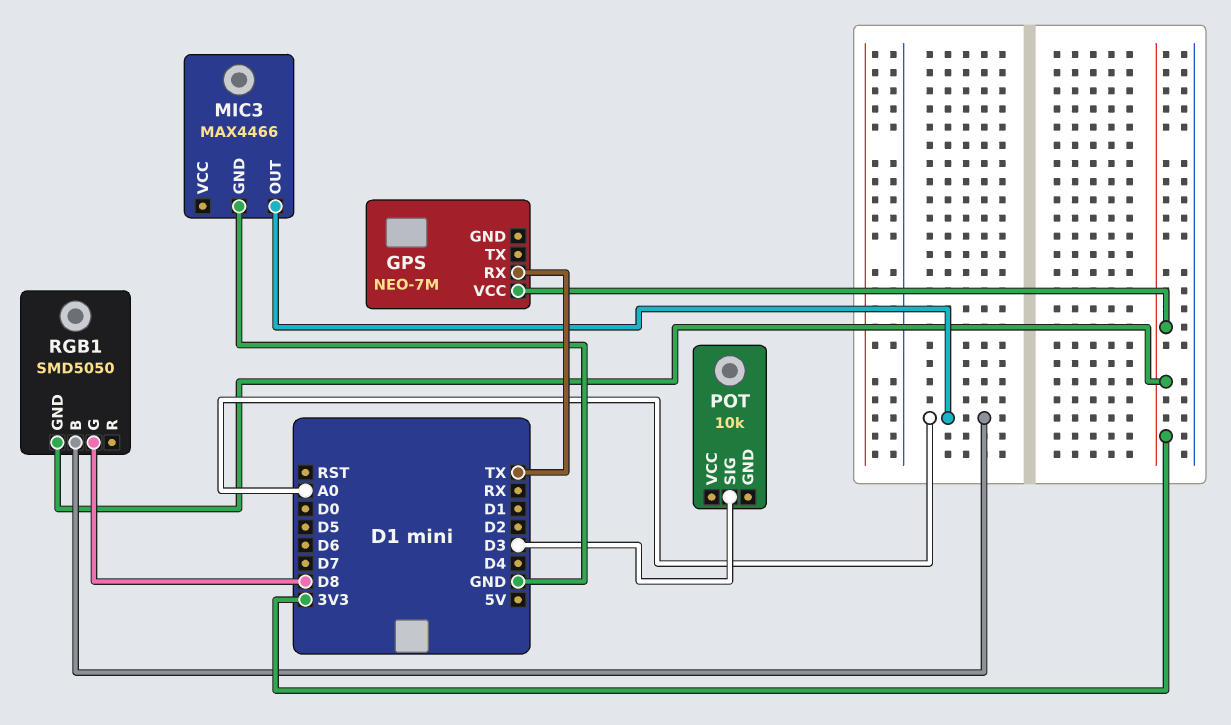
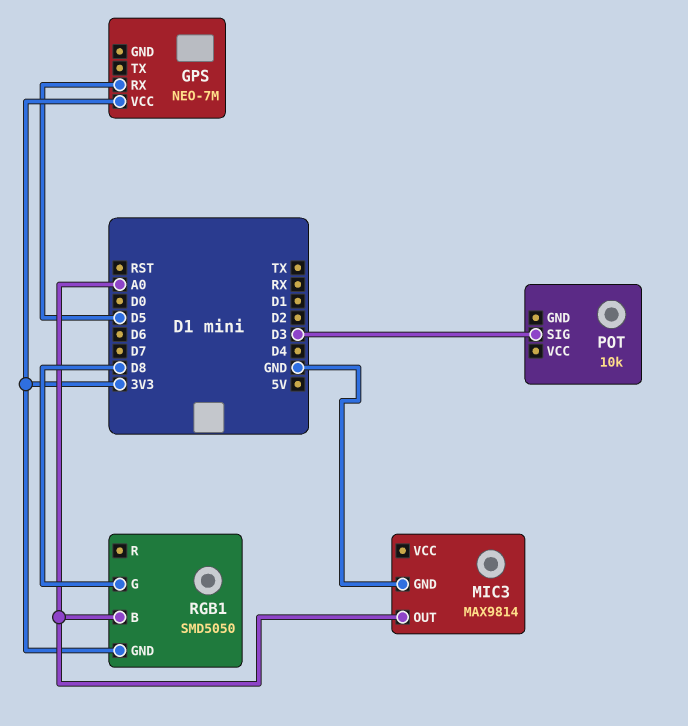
GPS pin RX: TX -> D5
MIC3: MAX4466 -> MAX9814

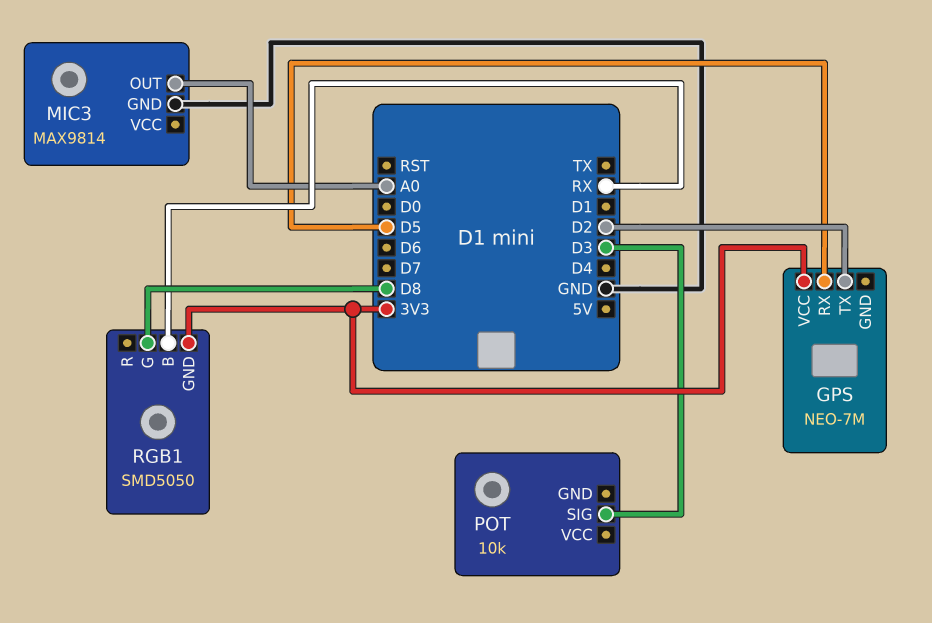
GPS pin TX: none -> D2
RGB1 pin B: A0 -> RX

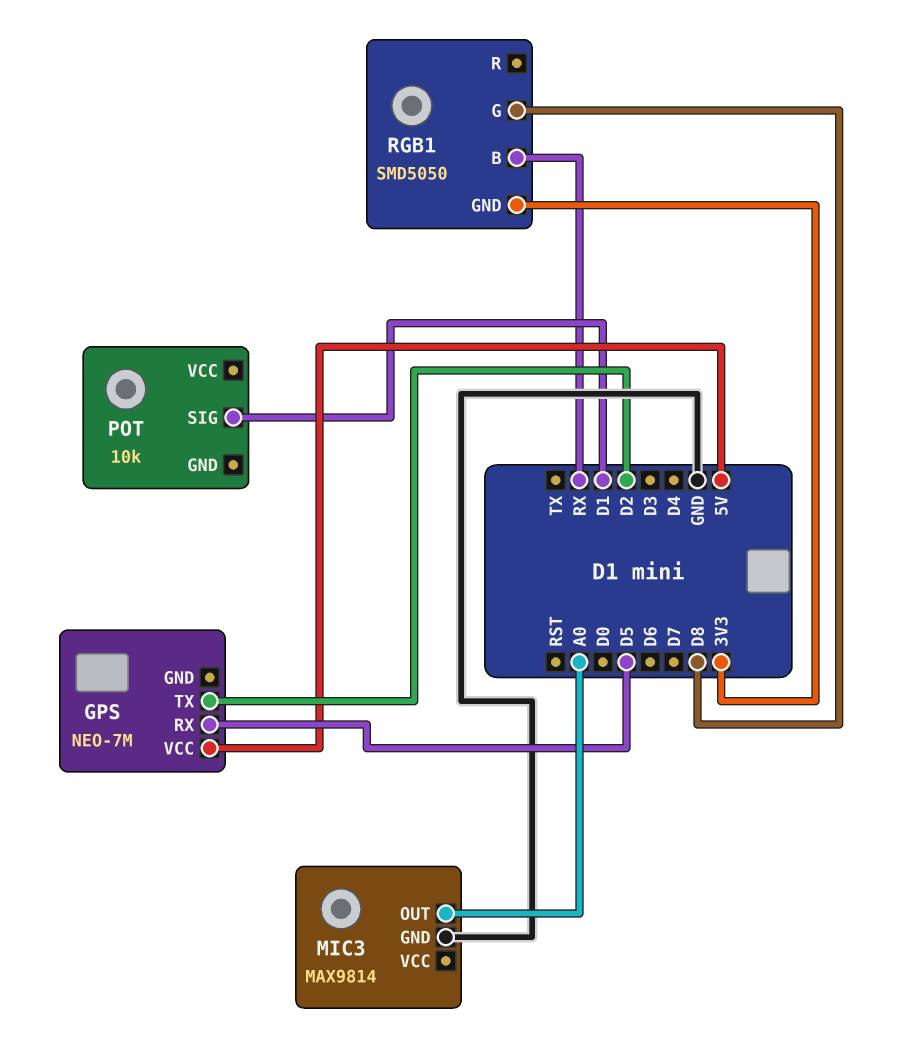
GPS pin VCC: 3V3 -> 5V
POT pin SIG: D3 -> D1

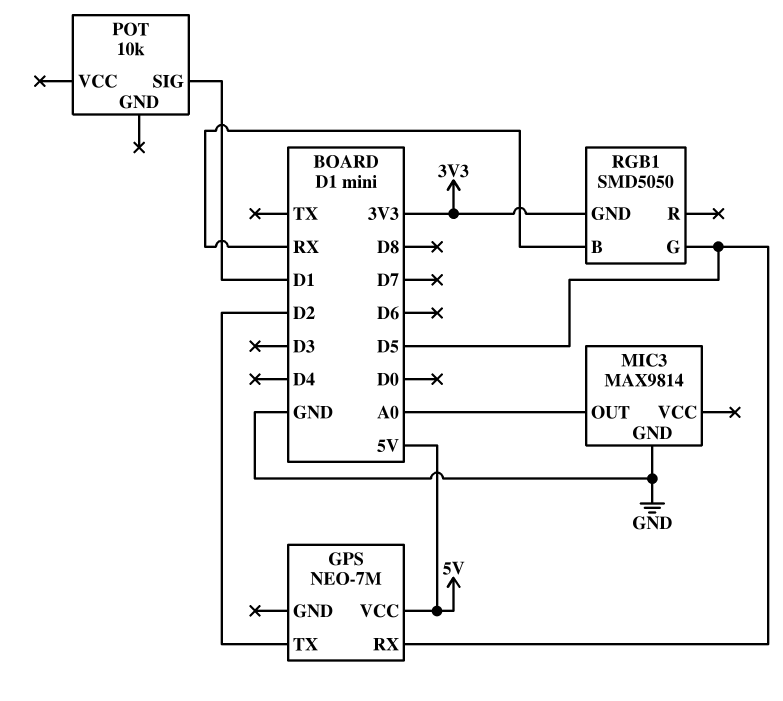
RGB1 pin G: D8 -> D5

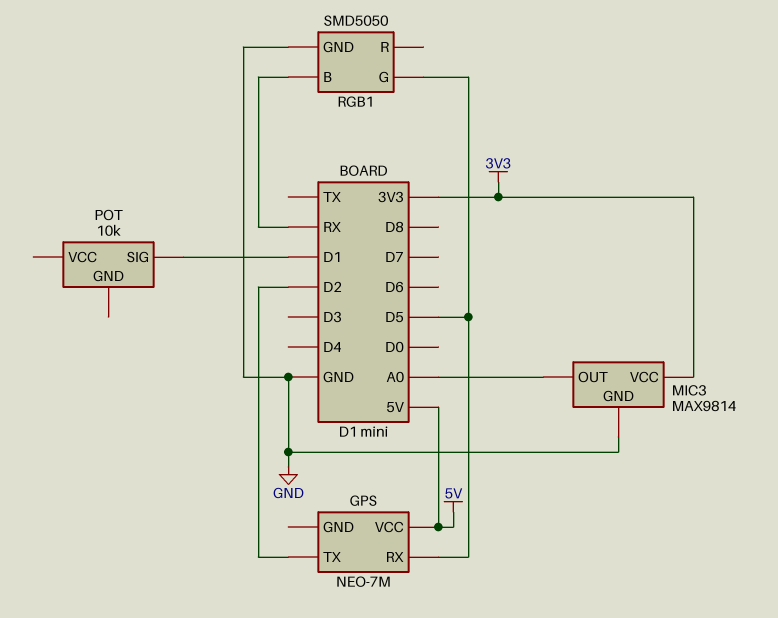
MIC3 pin VCC: none -> 3V3
RGB1 pin GND: 3V3 -> GND

